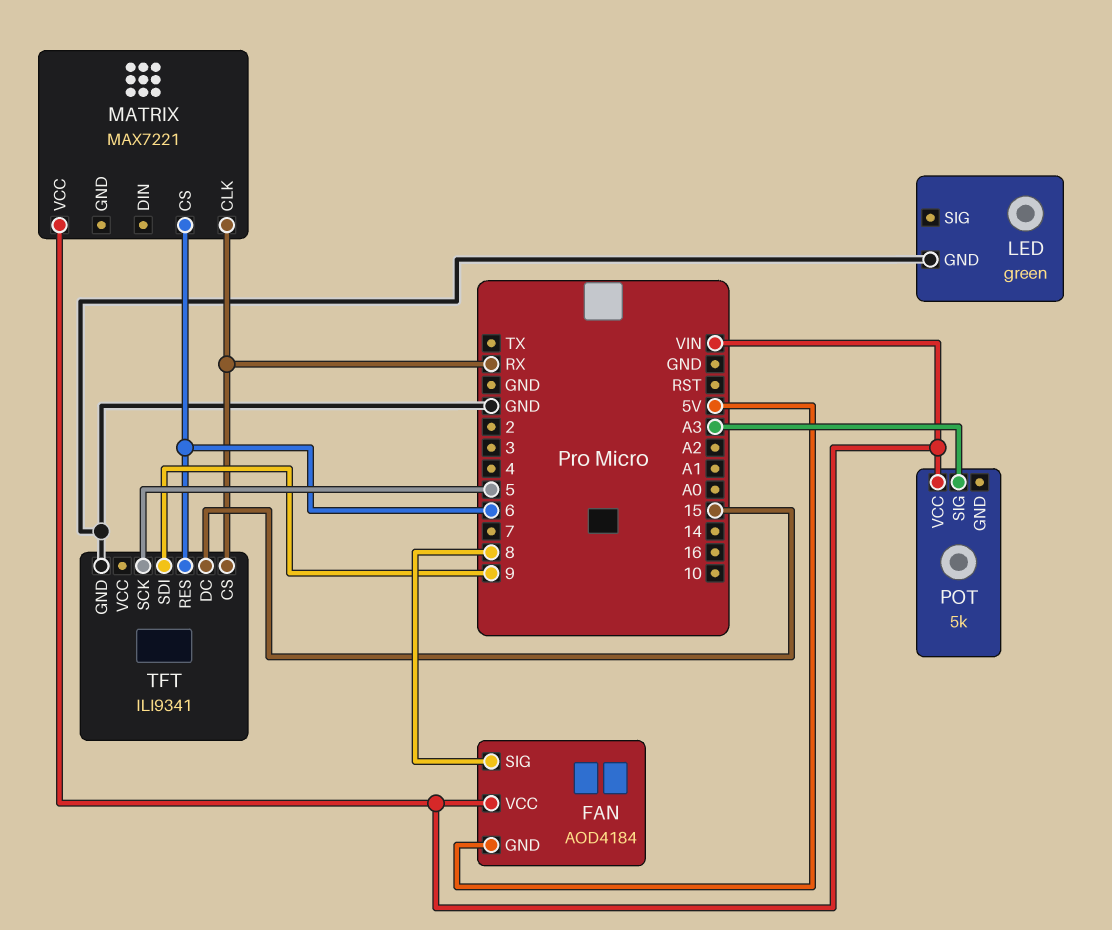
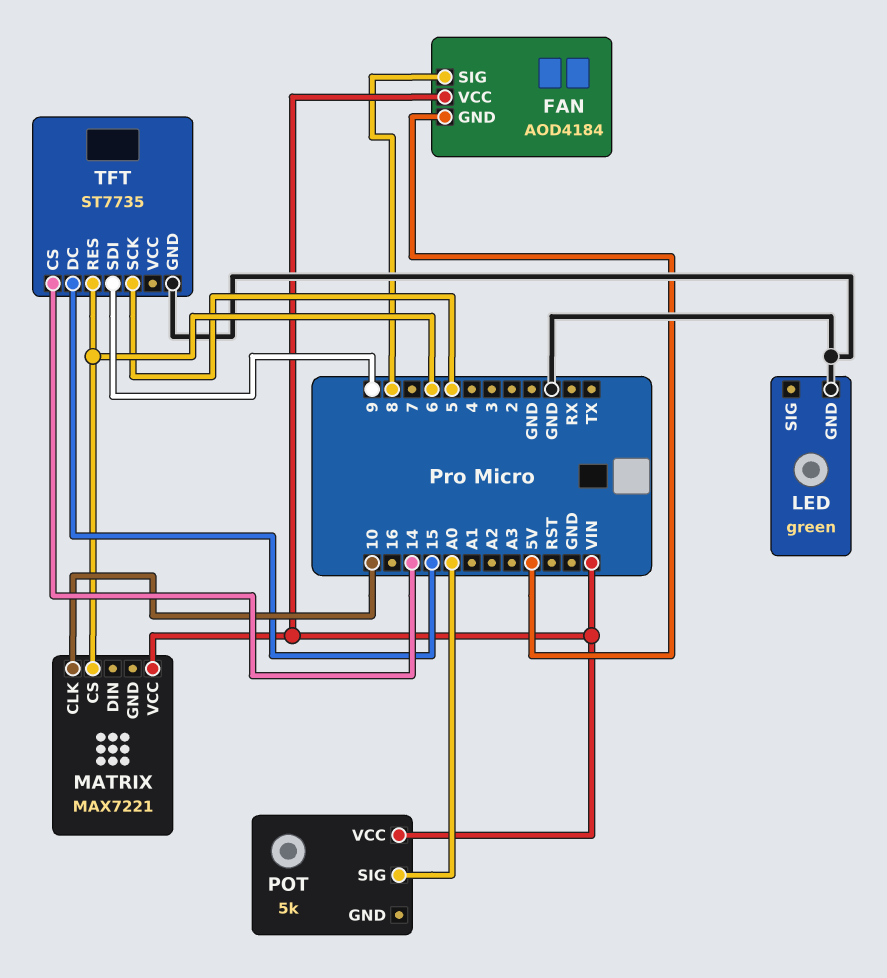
MATRIX pin CLK: RX -> 10
POT pin SIG: A3 -> A0
TFT: ILI9341 -> ST7735
TFT pin CS: RX -> 14

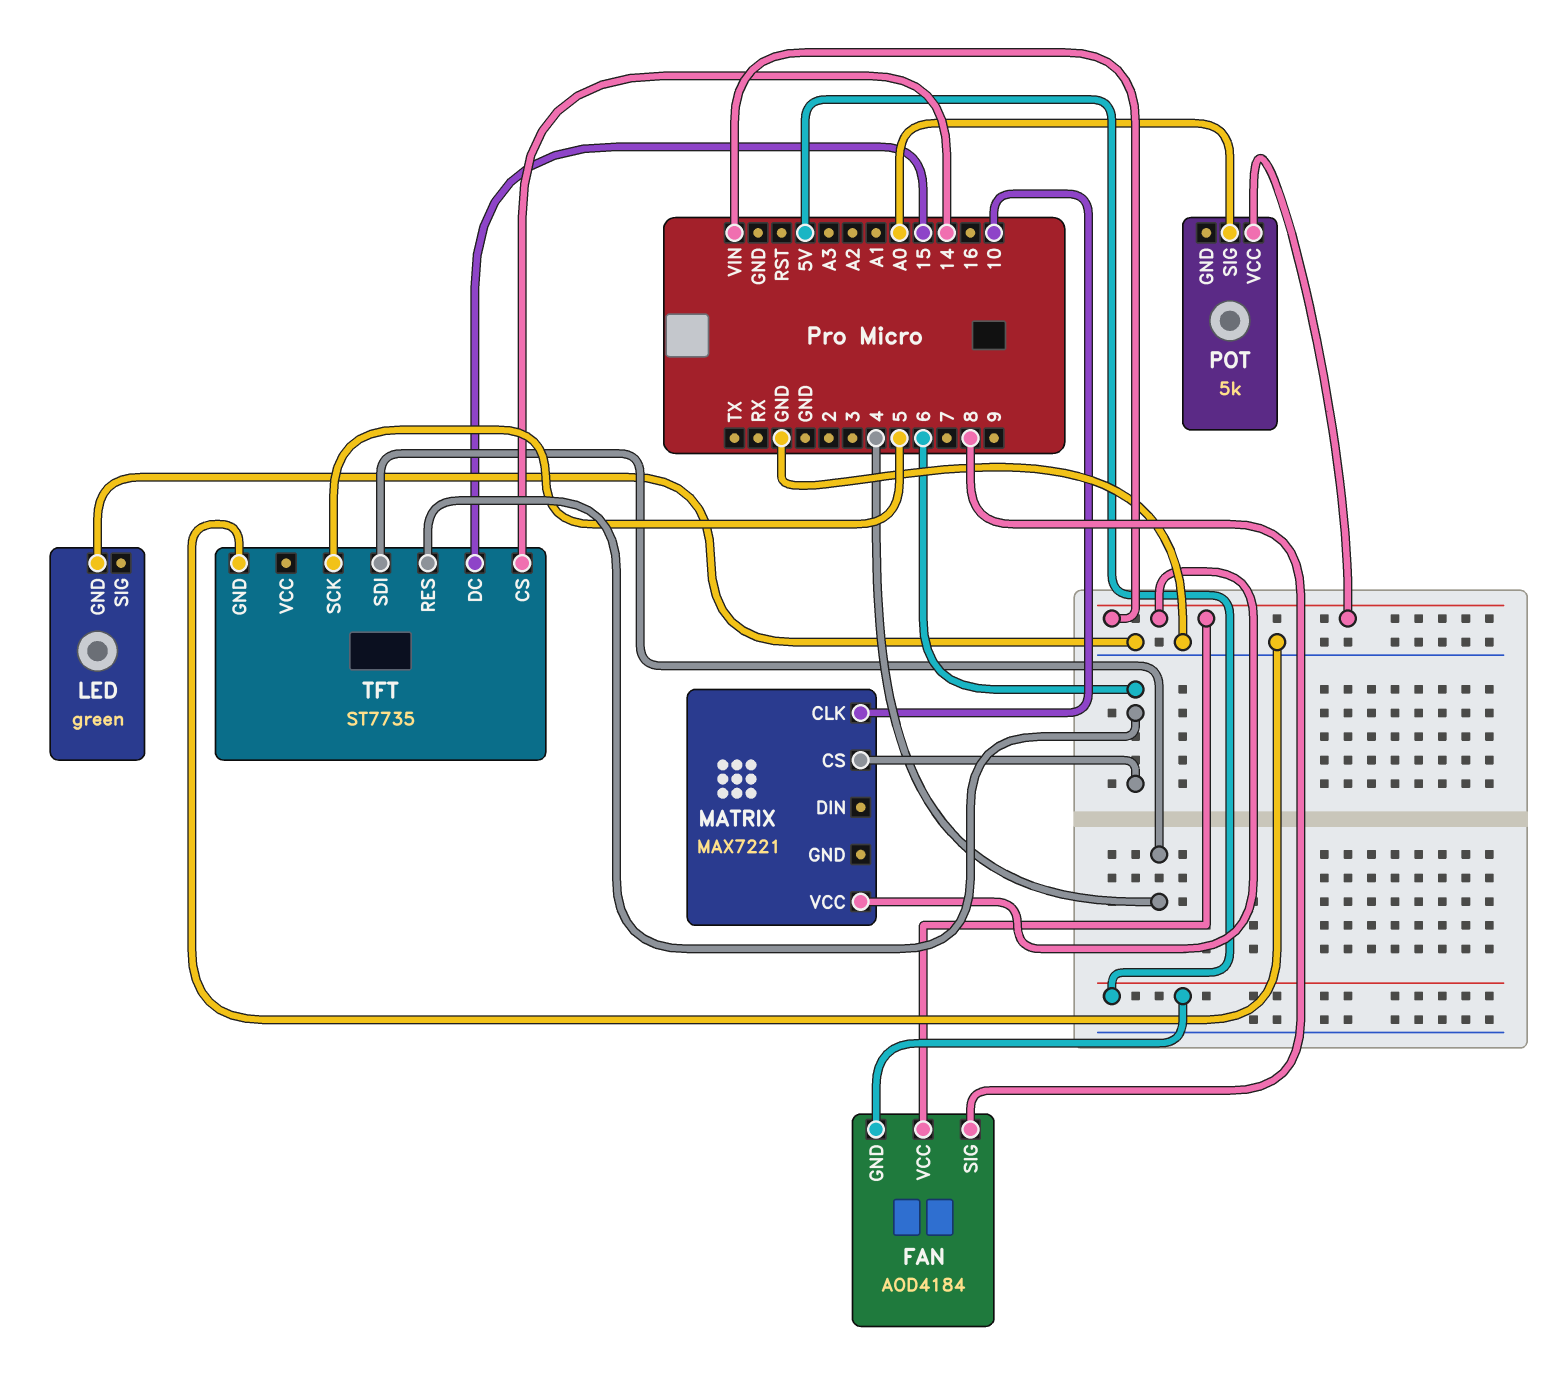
TFT pin SDI: 9 -> 4

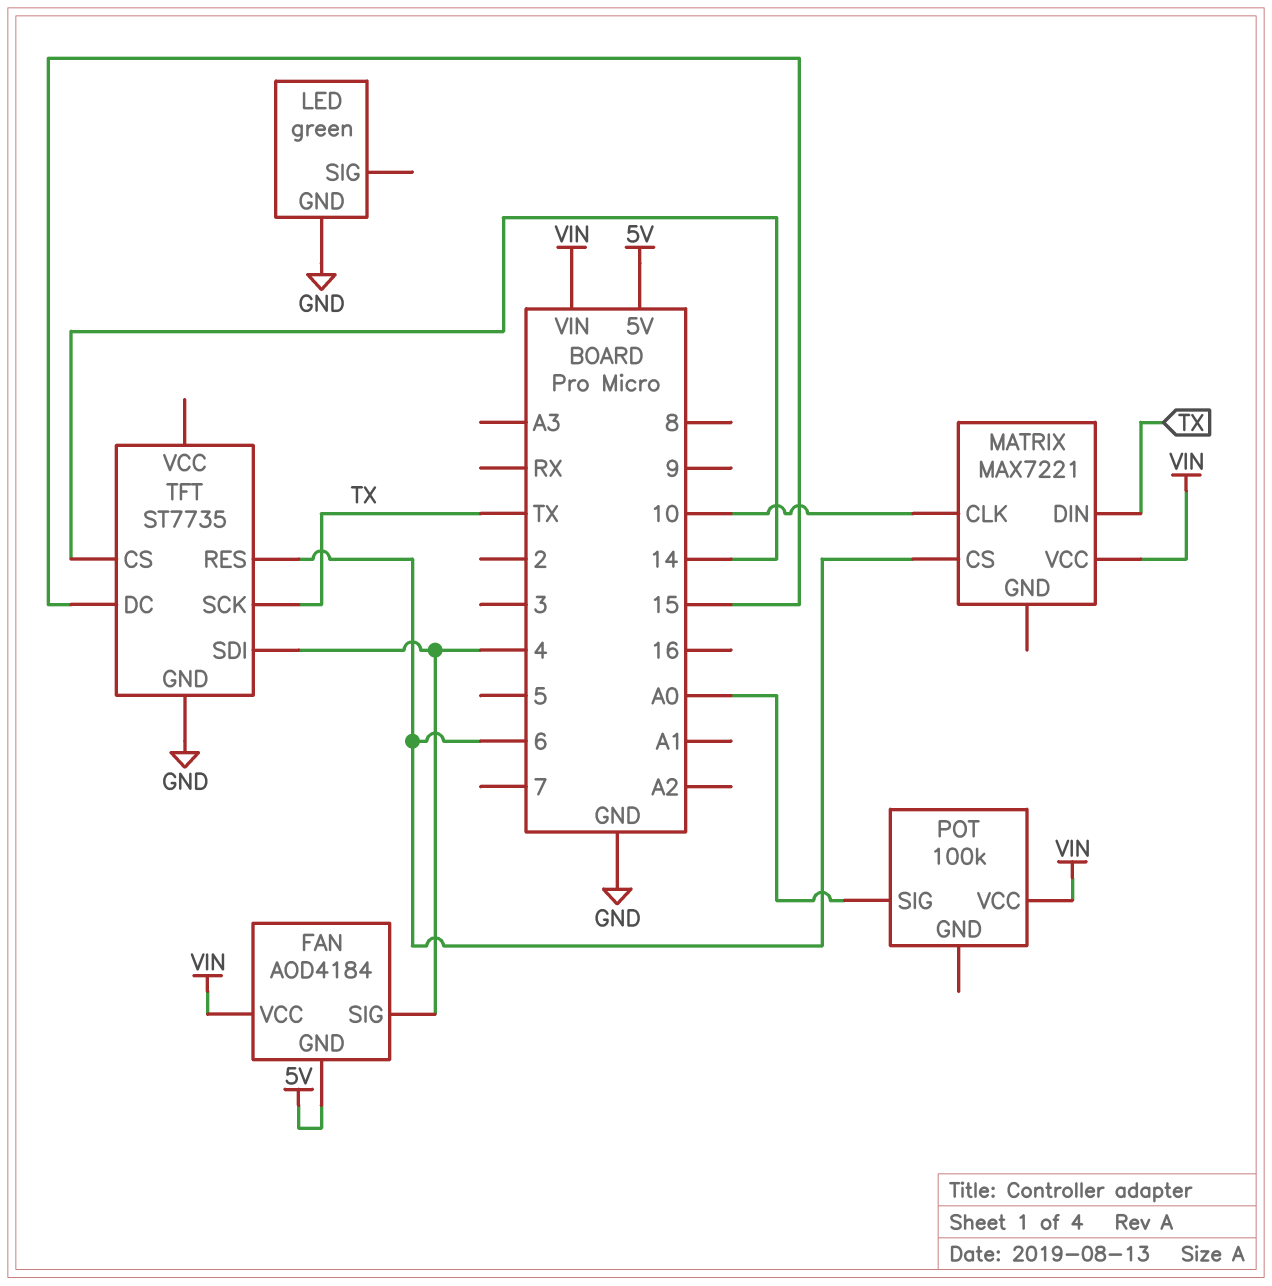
FAN pin SIG: 8 -> 4
MATRIX pin DIN: none -> TX
POT: 5k -> 100k
TFT pin SCK: 5 -> TX

